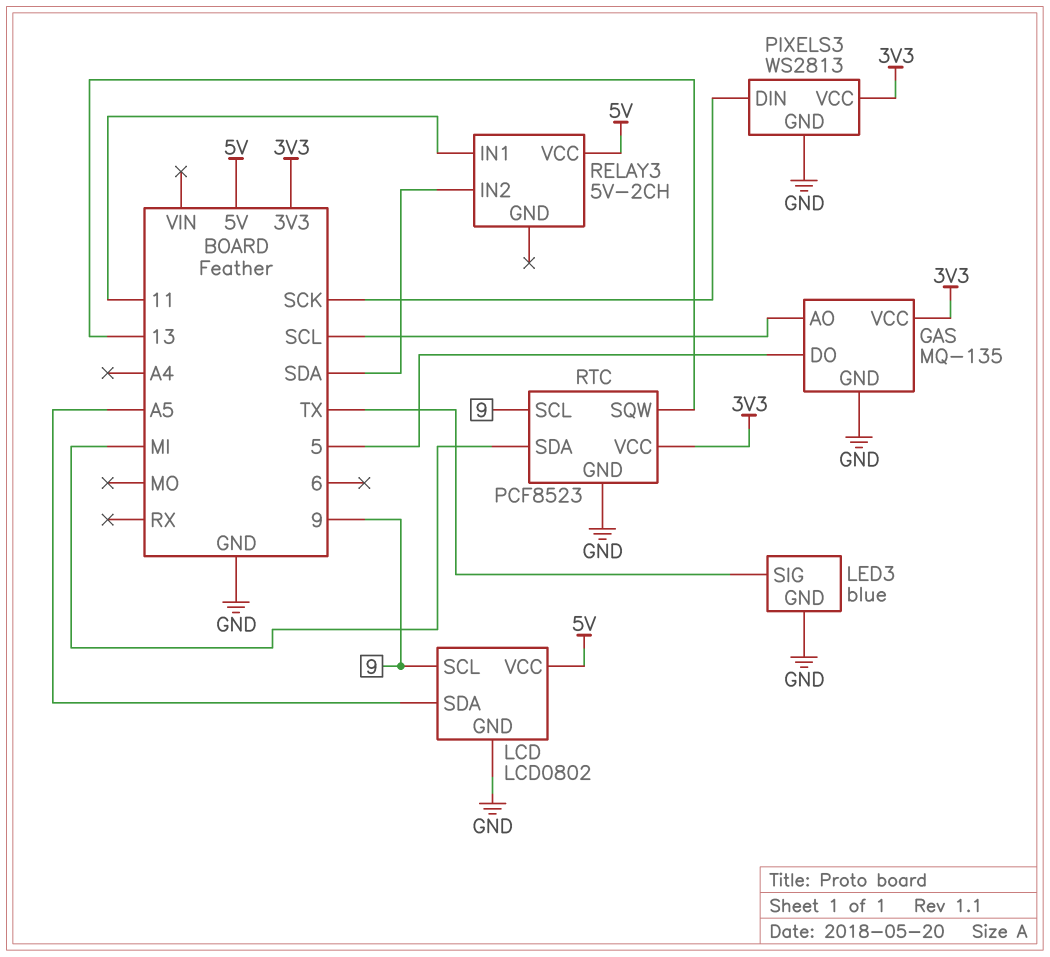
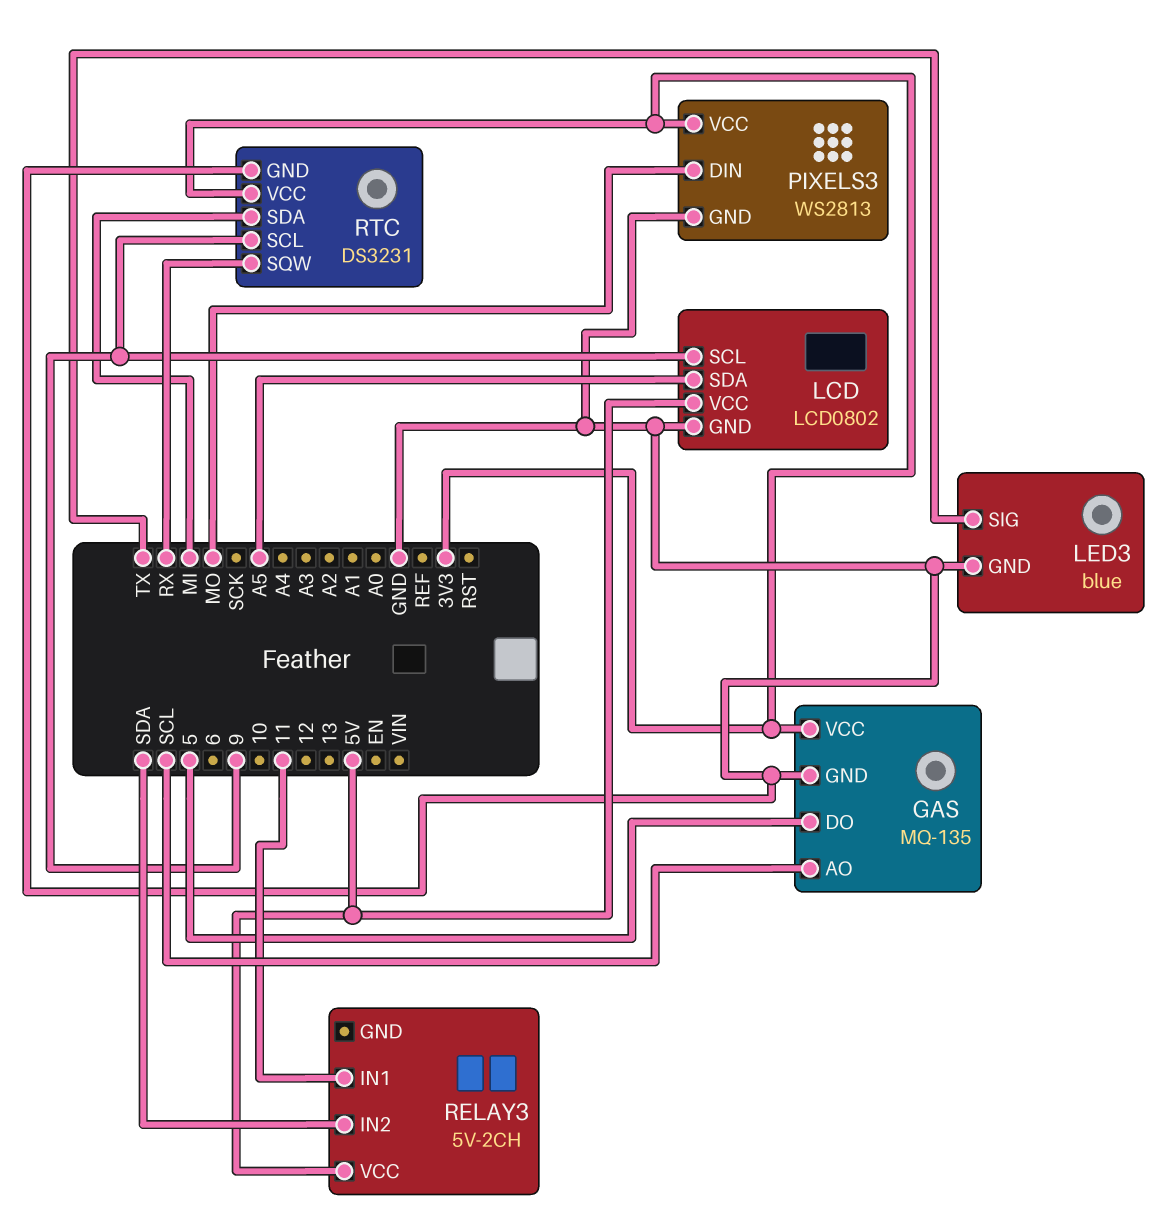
PIXELS3 pin DIN: SCK -> MO
RTC: PCF8523 -> DS3231
RTC pin SQW: 13 -> RX

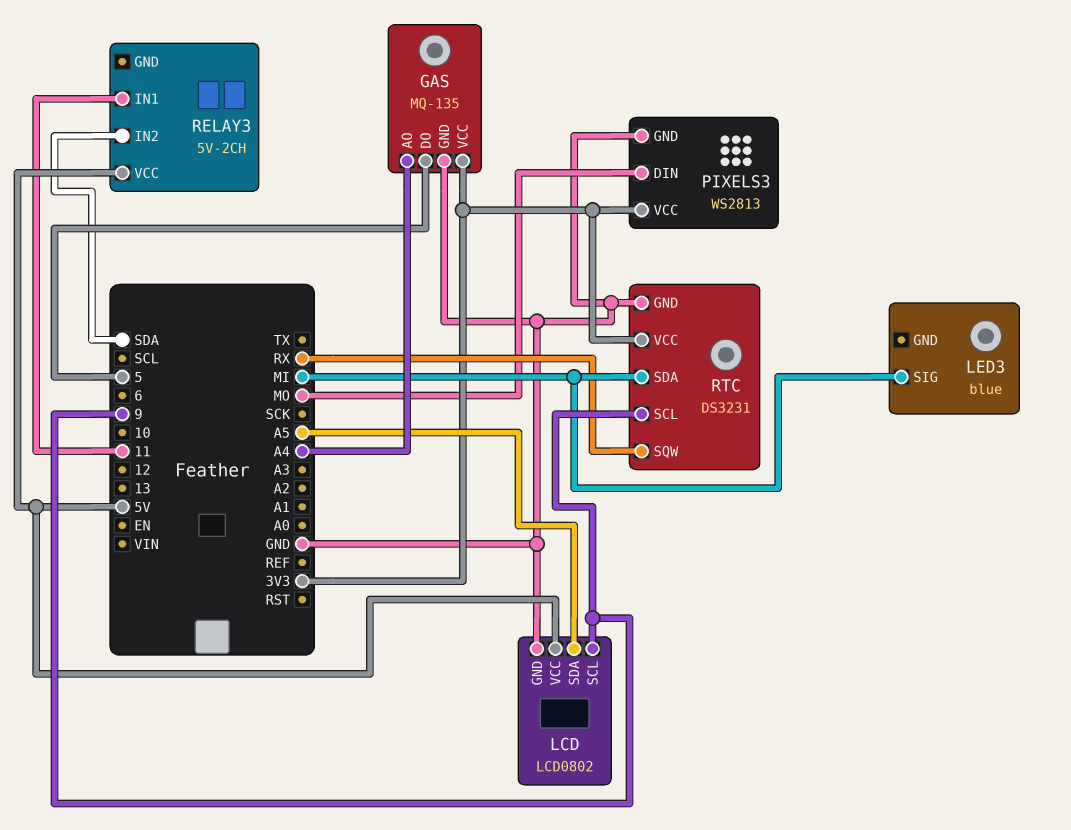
GAS pin AO: SCL -> A4
LED3 pin GND: GND -> none
LED3 pin SIG: TX -> MI

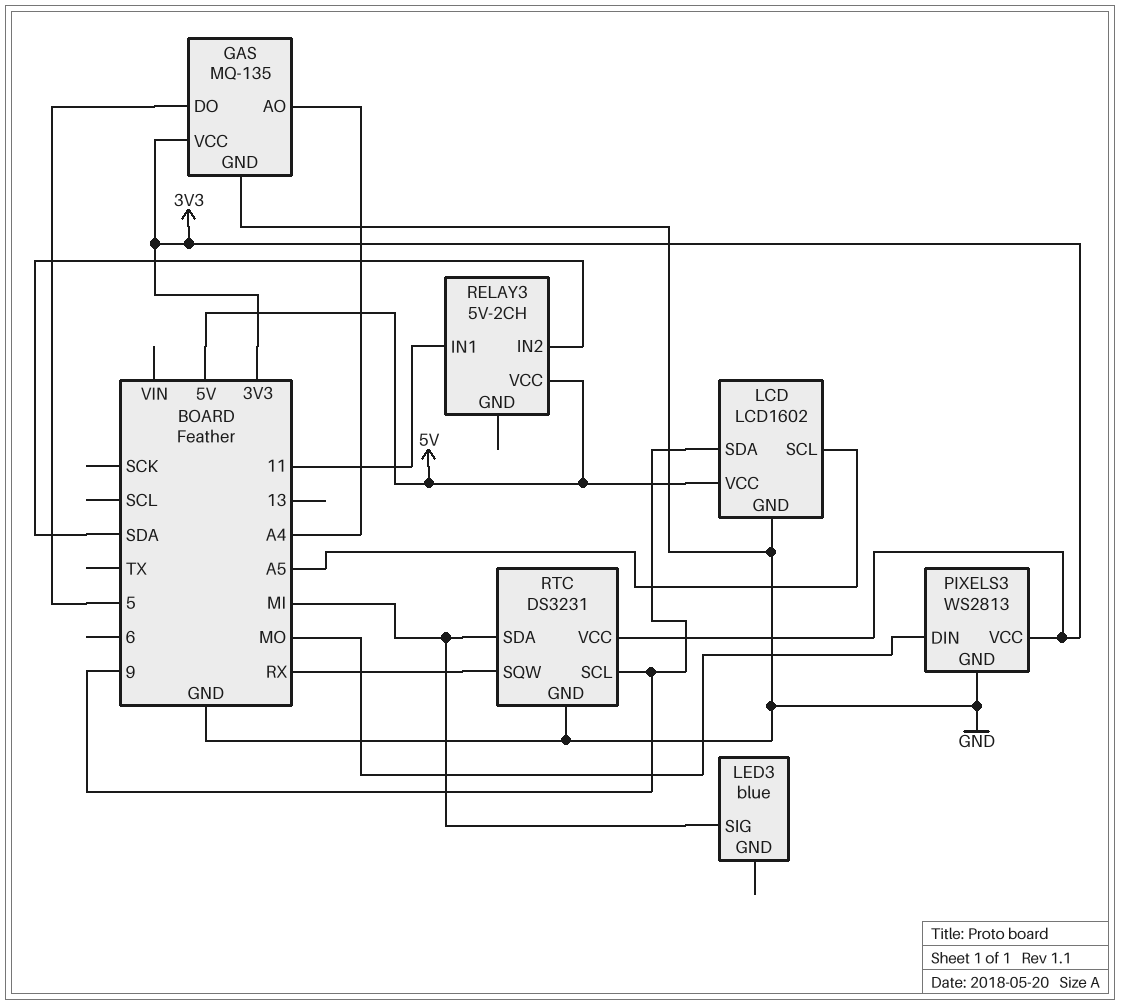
LCD: LCD0802 -> LCD1602
LCD pin SCL: 9 -> A5
LCD pin SDA: A5 -> 9

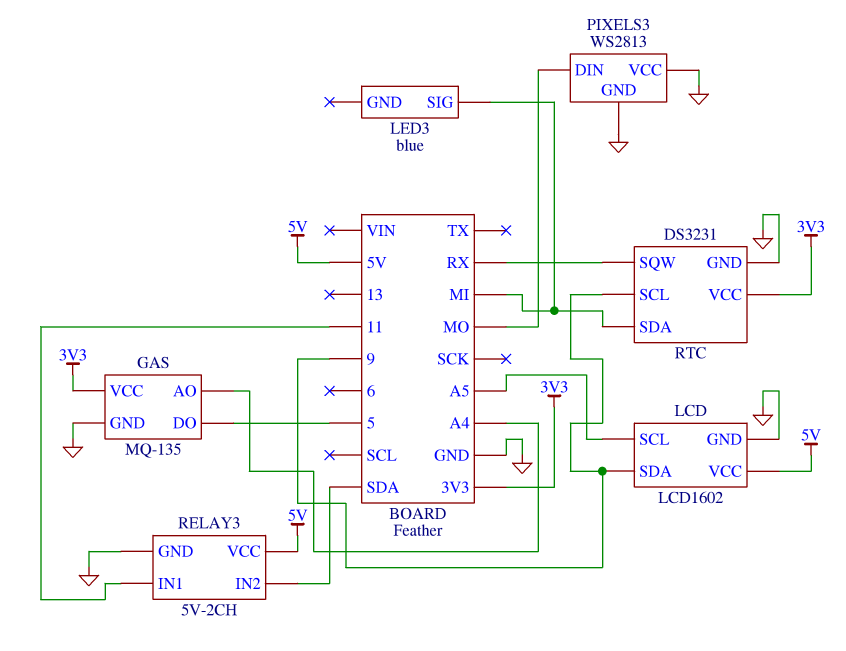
PIXELS3 pin VCC: 3V3 -> GND
RELAY3 pin GND: none -> GND

